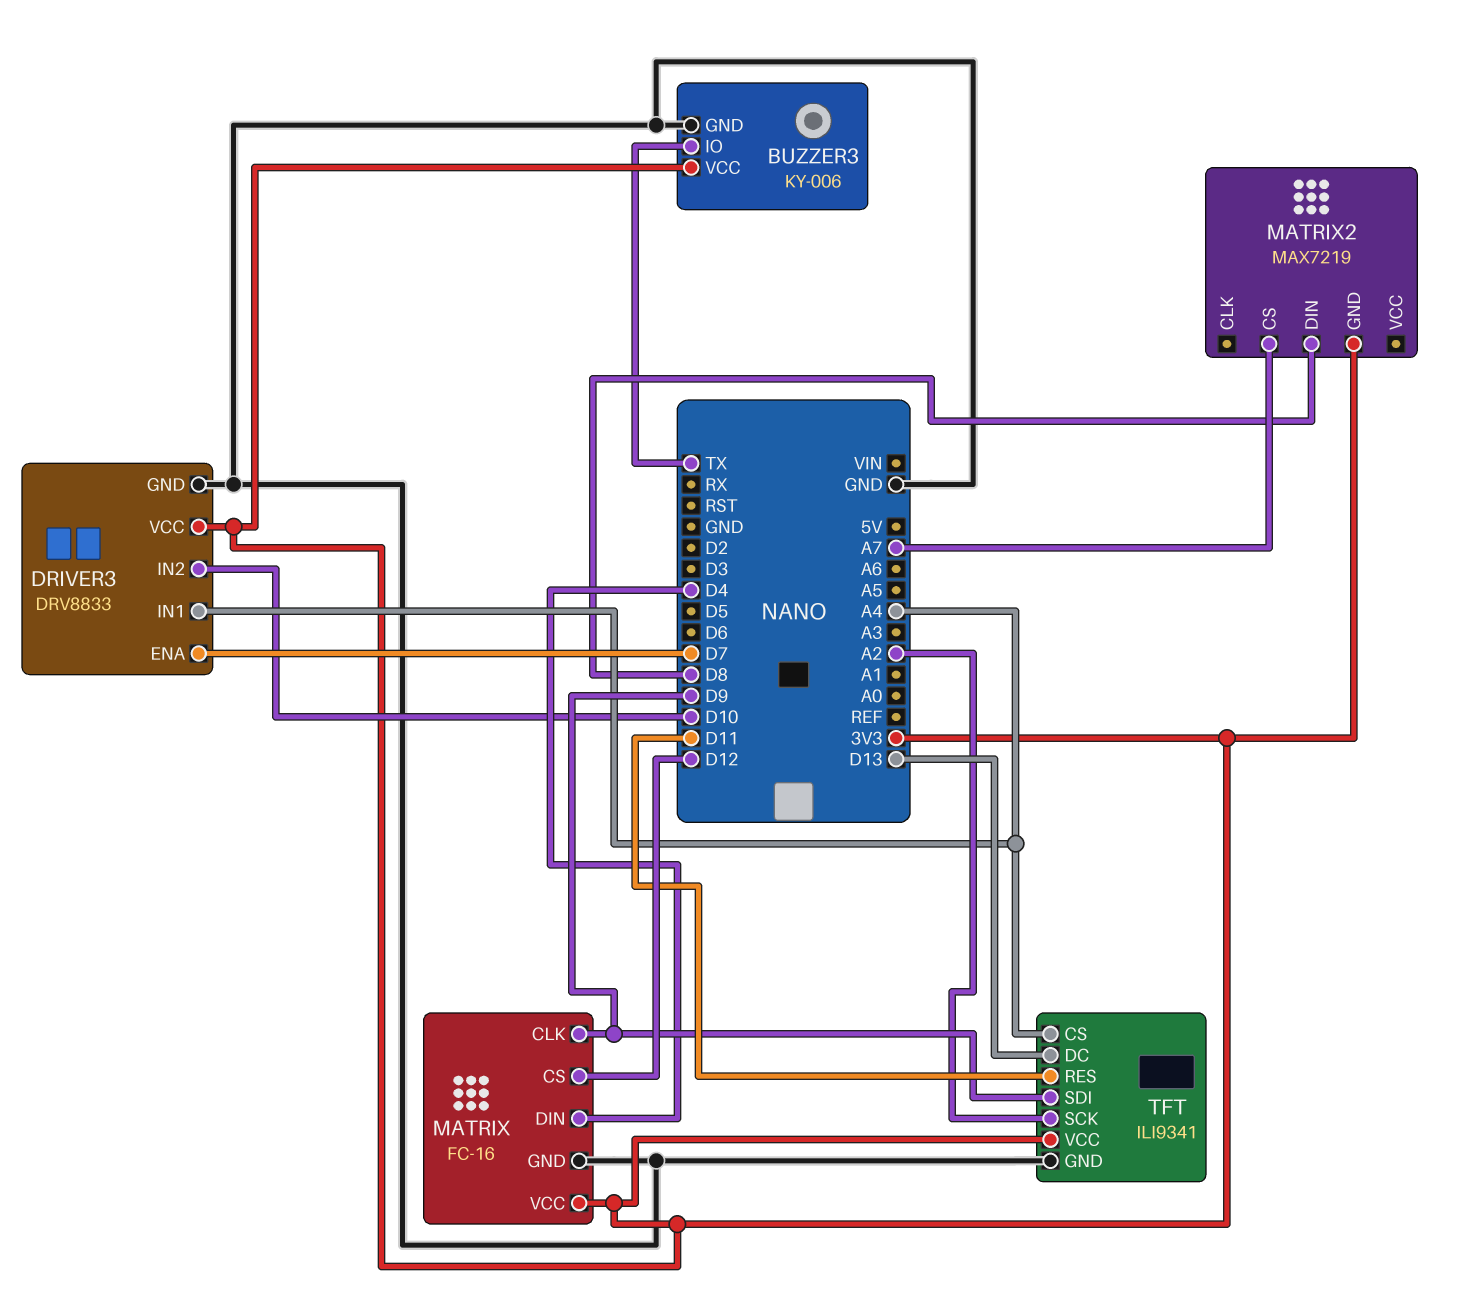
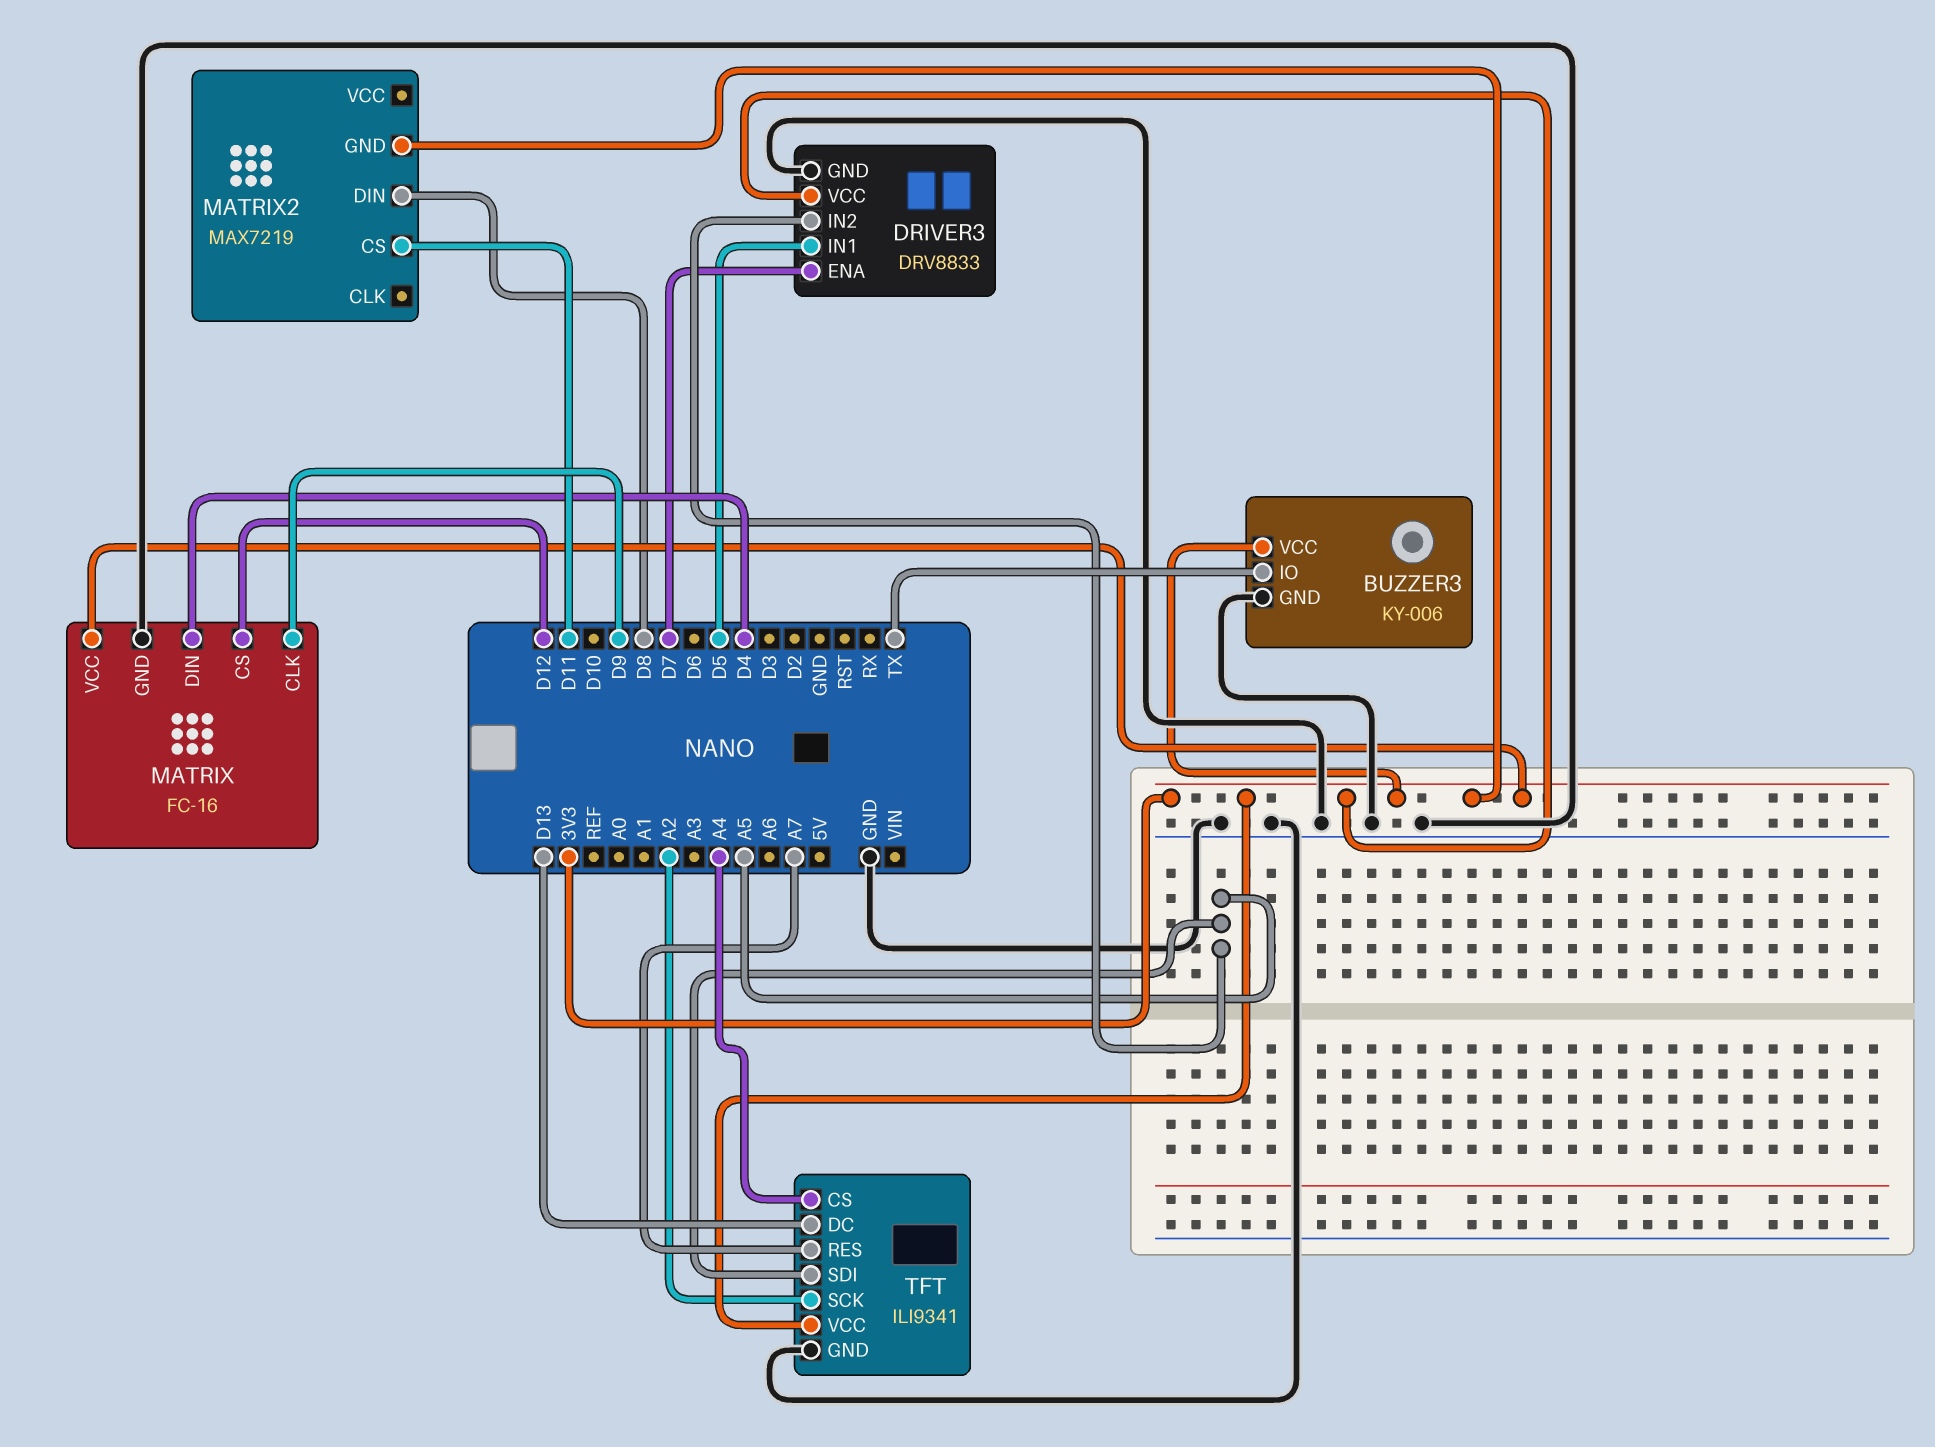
DRIVER3 pin IN1: A4 -> D5
DRIVER3 pin IN2: D10 -> A5
MATRIX2 pin CS: A7 -> D11
TFT pin RES: D11 -> A7
TFT pin SDI: D9 -> A5

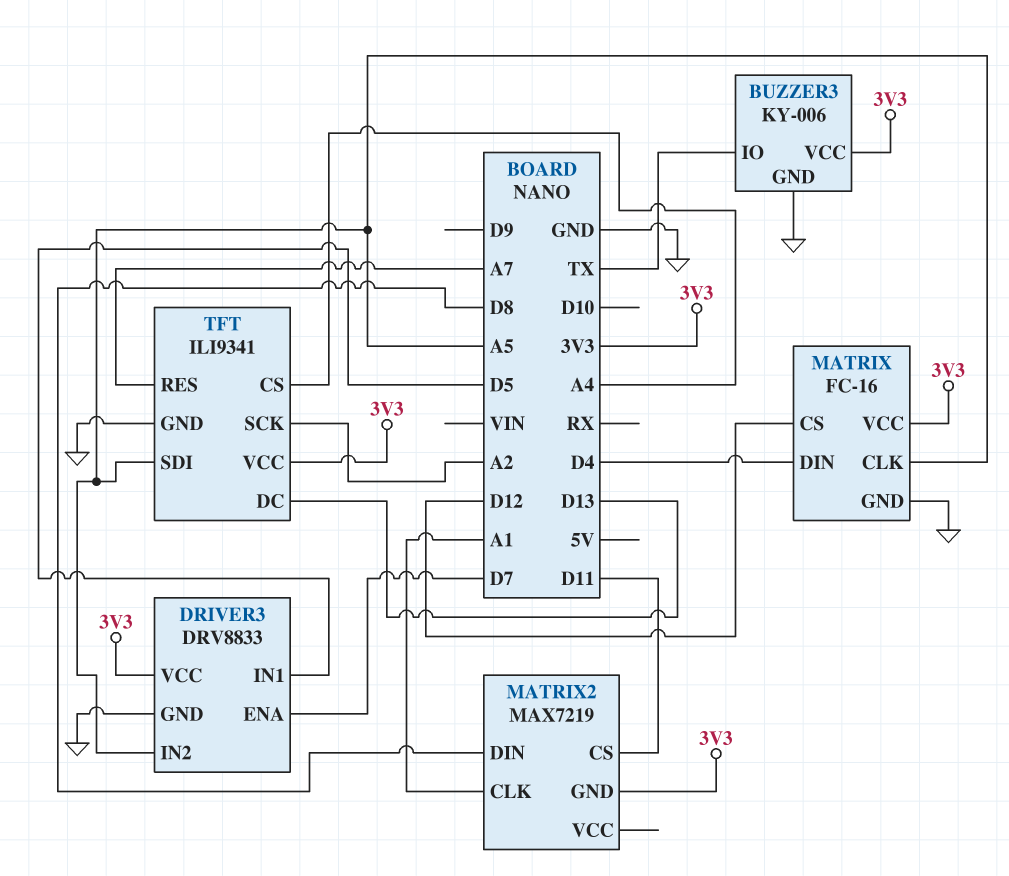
MATRIX pin CLK: D9 -> A5
MATRIX2 pin CLK: none -> A1

